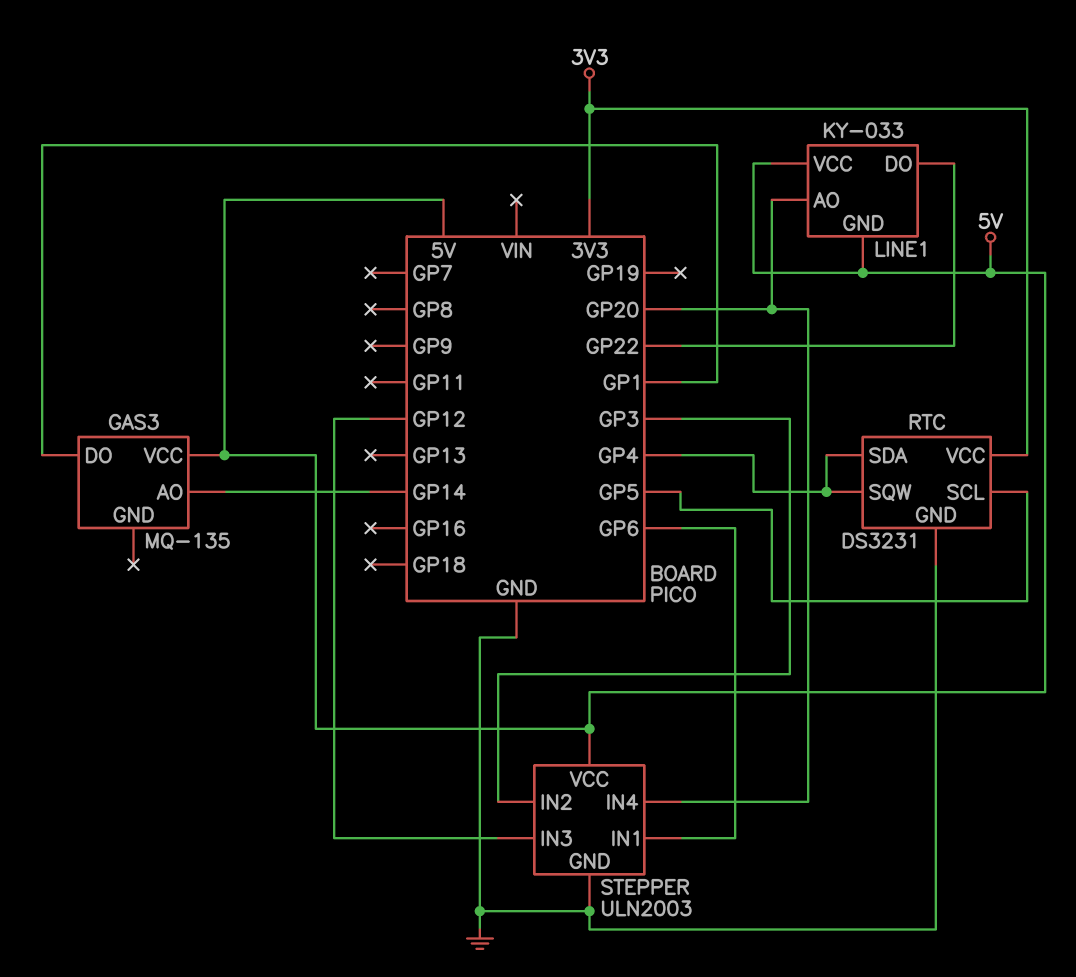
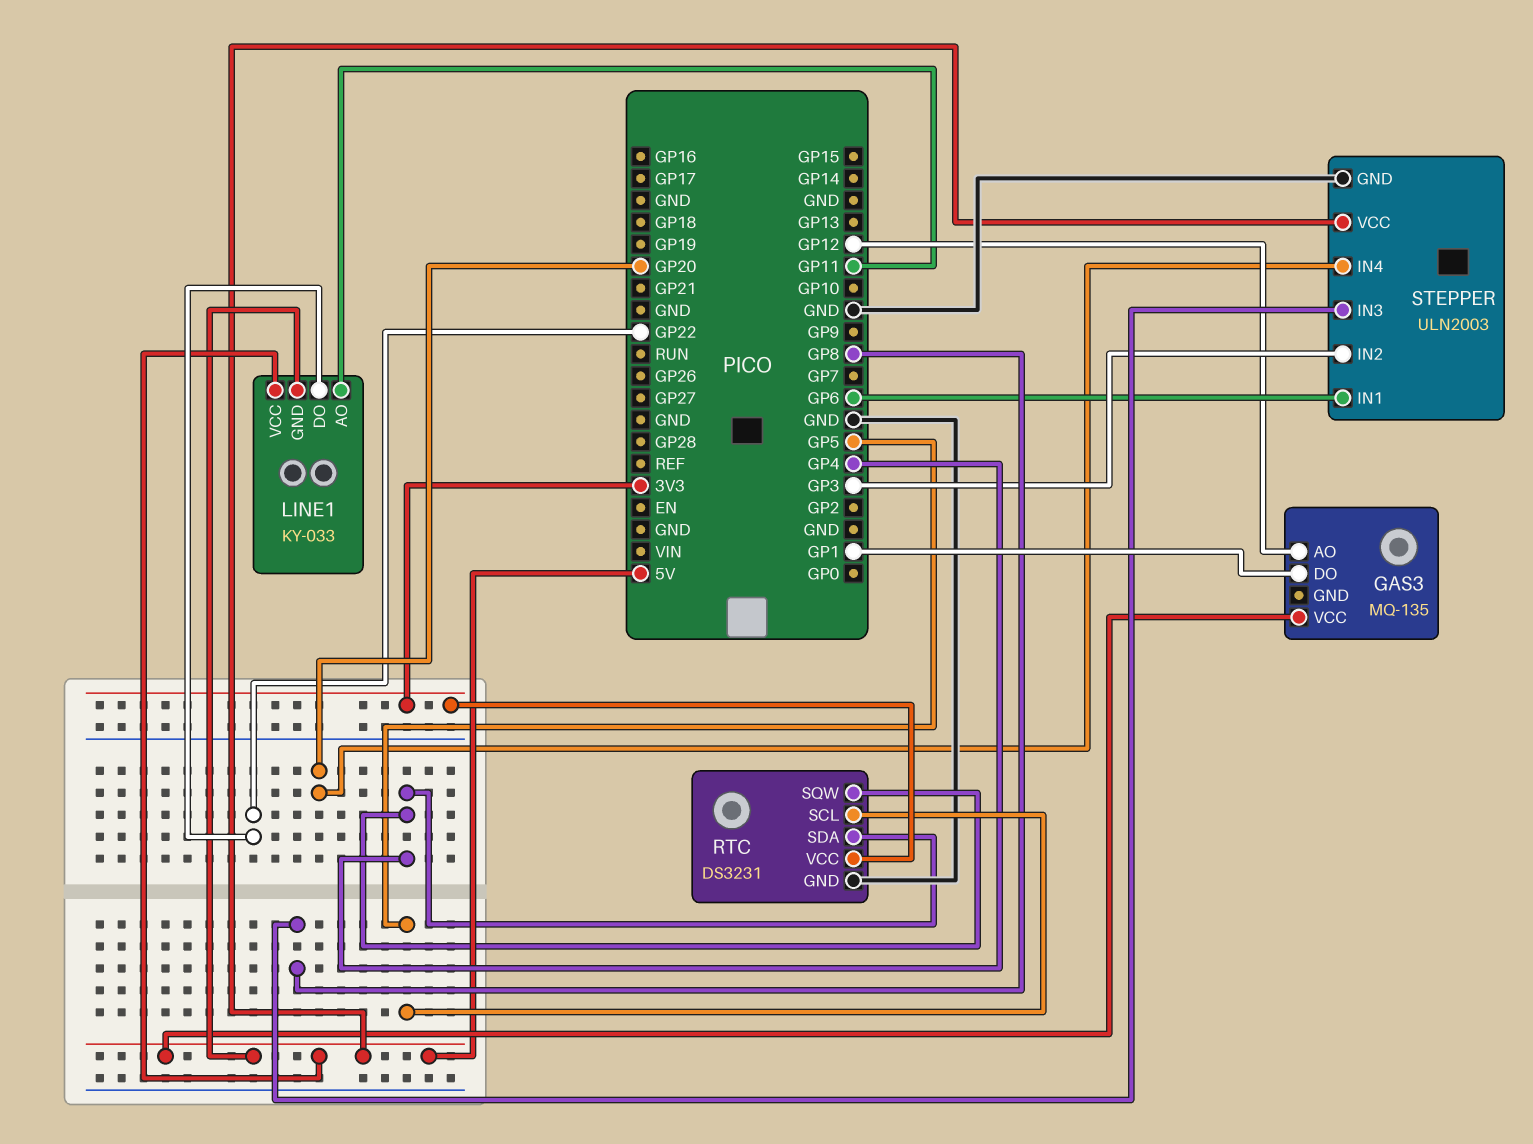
GAS3 pin AO: GP14 -> GP12
LINE1 pin AO: GP20 -> GP11
STEPPER pin IN3: GP12 -> GP8

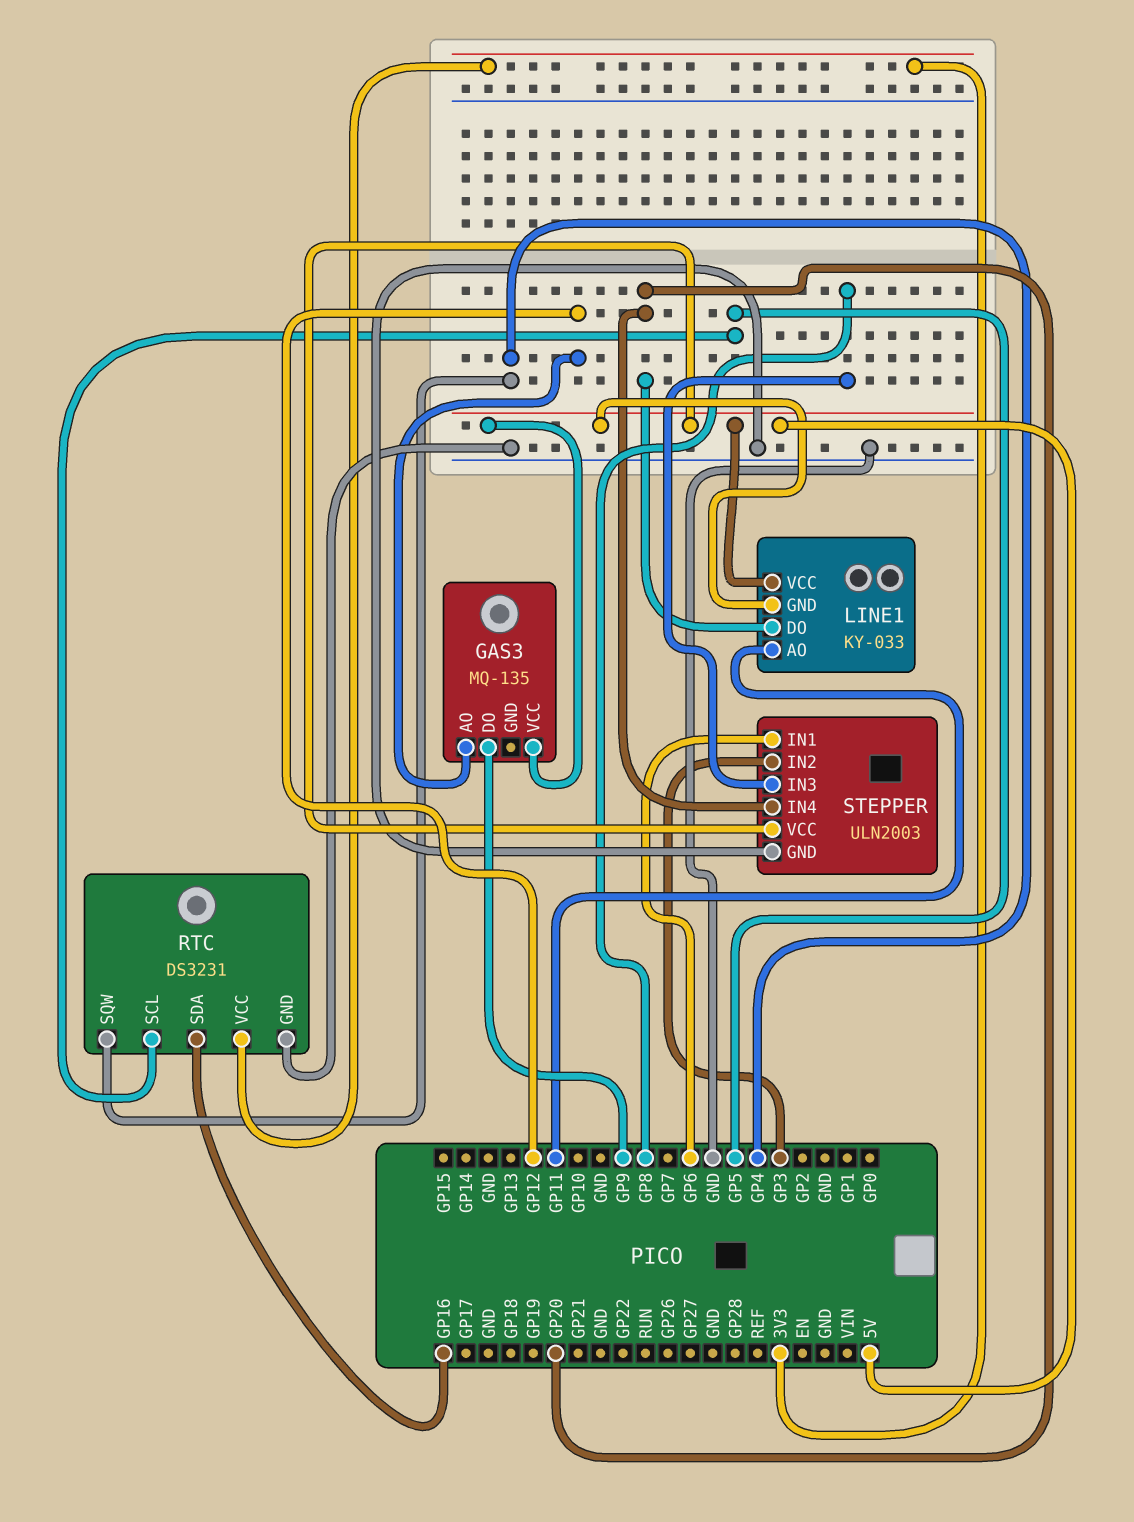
GAS3 pin DO: GP1 -> GP9
LINE1 pin DO: GP22 -> GP20
RTC pin SDA: GP4 -> GP16

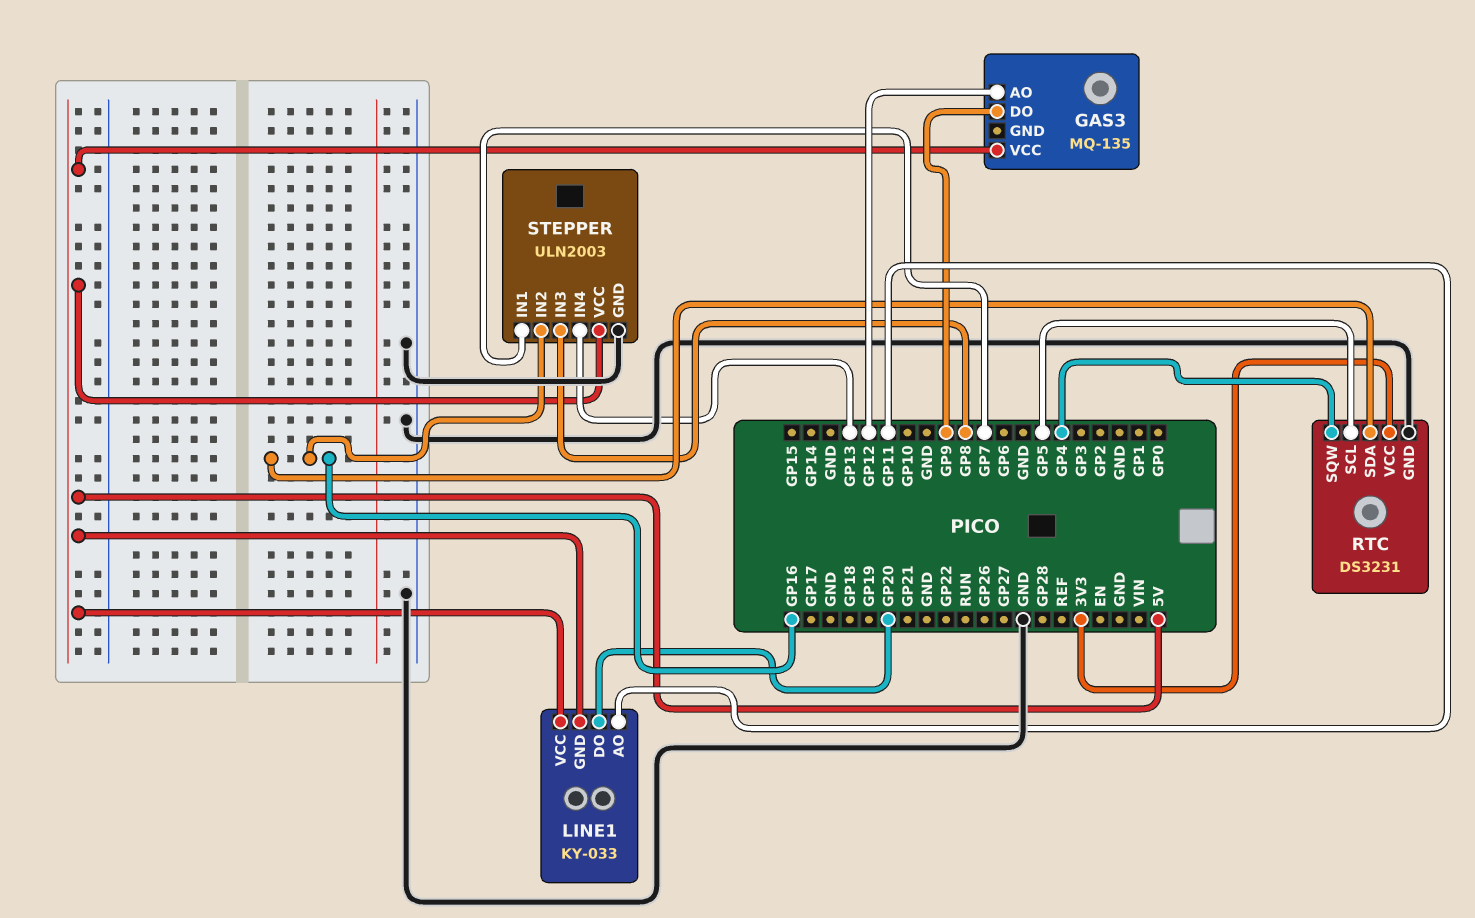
STEPPER pin IN1: GP6 -> GP7
STEPPER pin IN2: GP3 -> GP16
STEPPER pin IN4: GP20 -> GP13

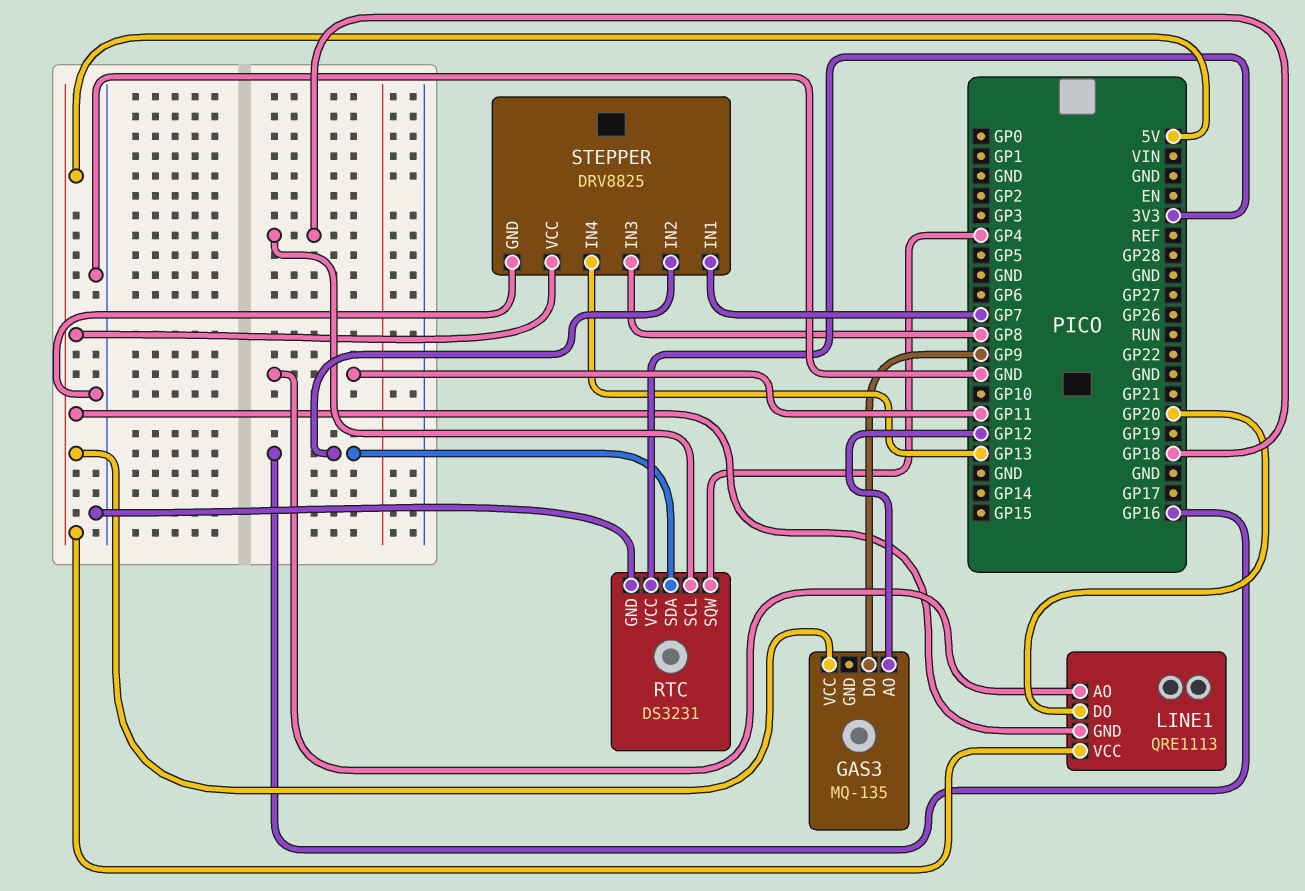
LINE1: KY-033 -> QRE1113
RTC pin SCL: GP5 -> GP18
STEPPER: ULN2003 -> DRV8825

